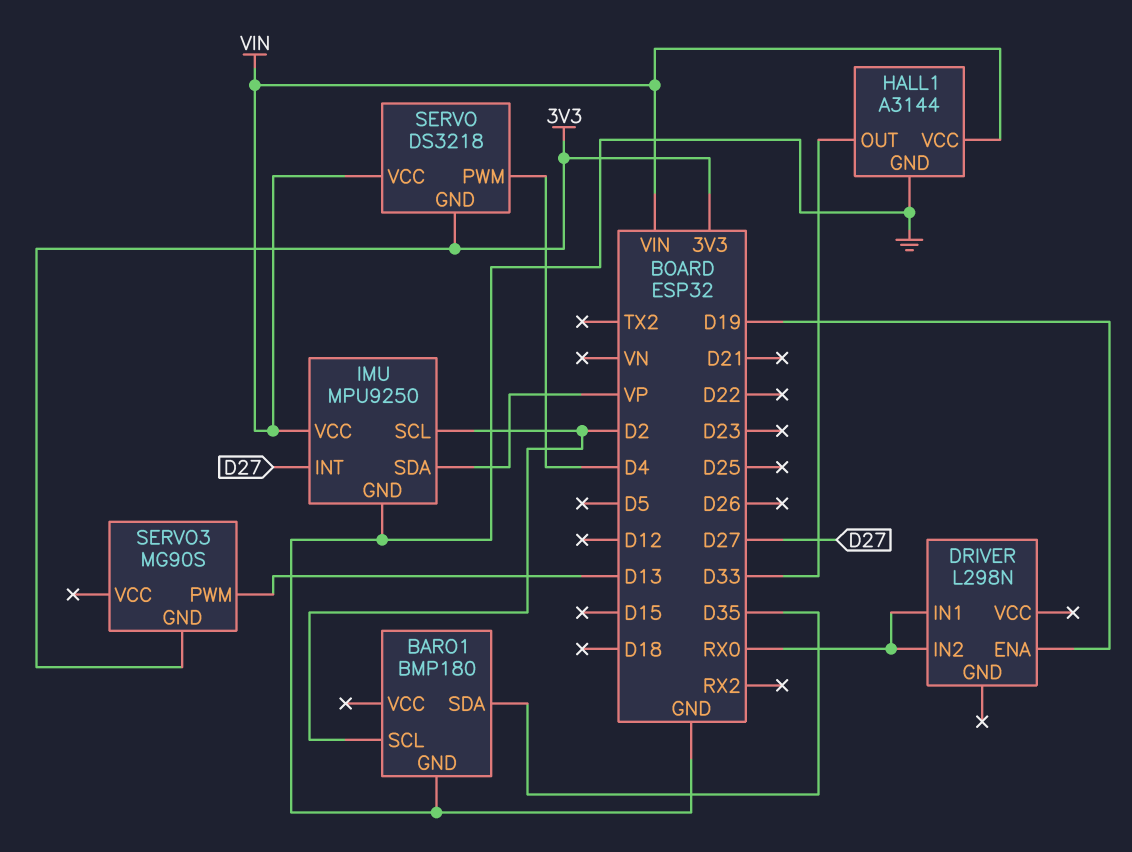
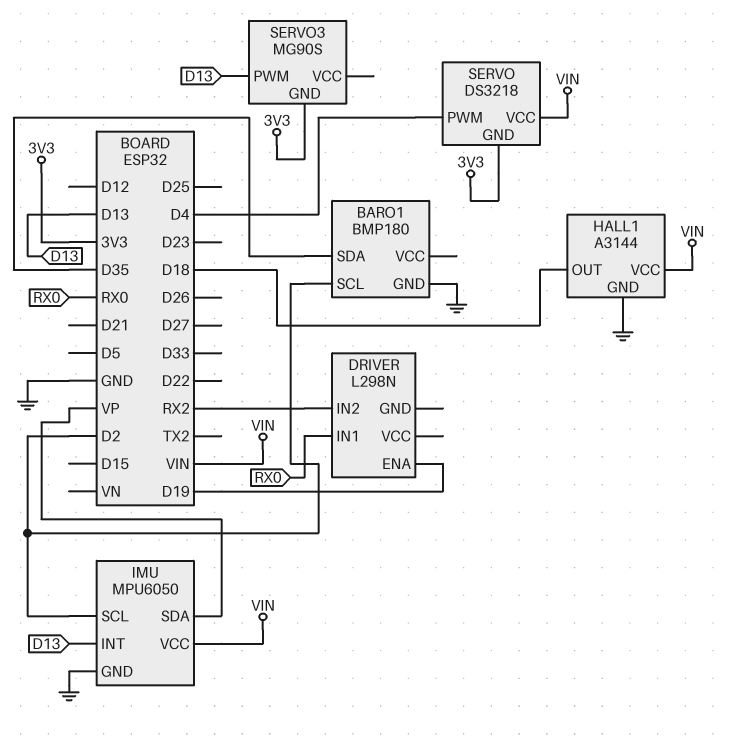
DRIVER pin IN2: RX0 -> RX2
HALL1 pin OUT: D33 -> D18
IMU: MPU9250 -> MPU6050
IMU pin INT: D27 -> D13

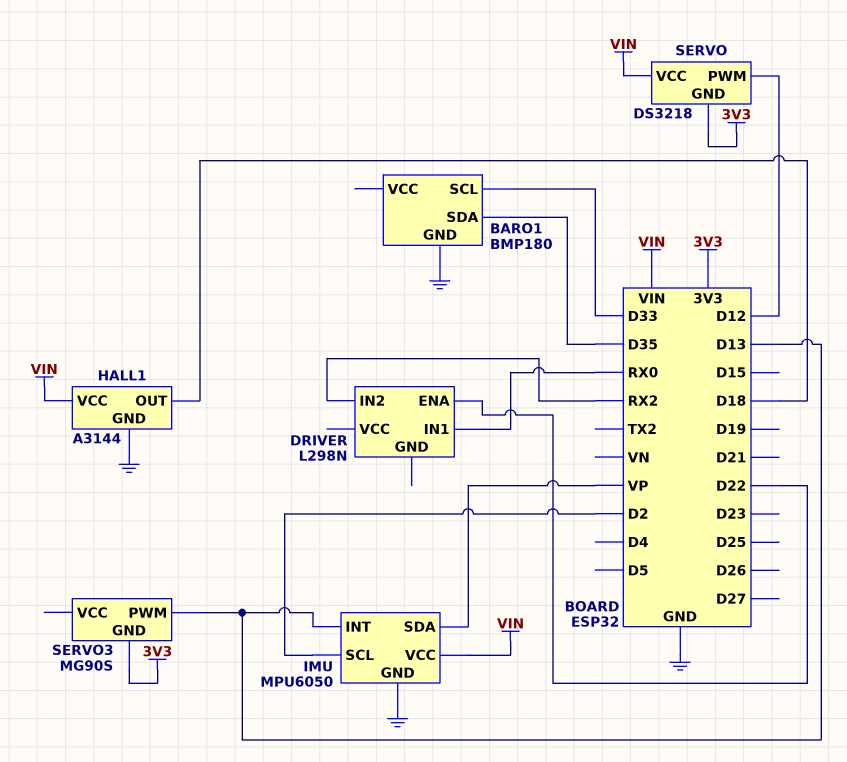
BARO1 pin SCL: D2 -> D33
DRIVER pin ENA: D19 -> D22
SERVO pin PWM: D4 -> D12

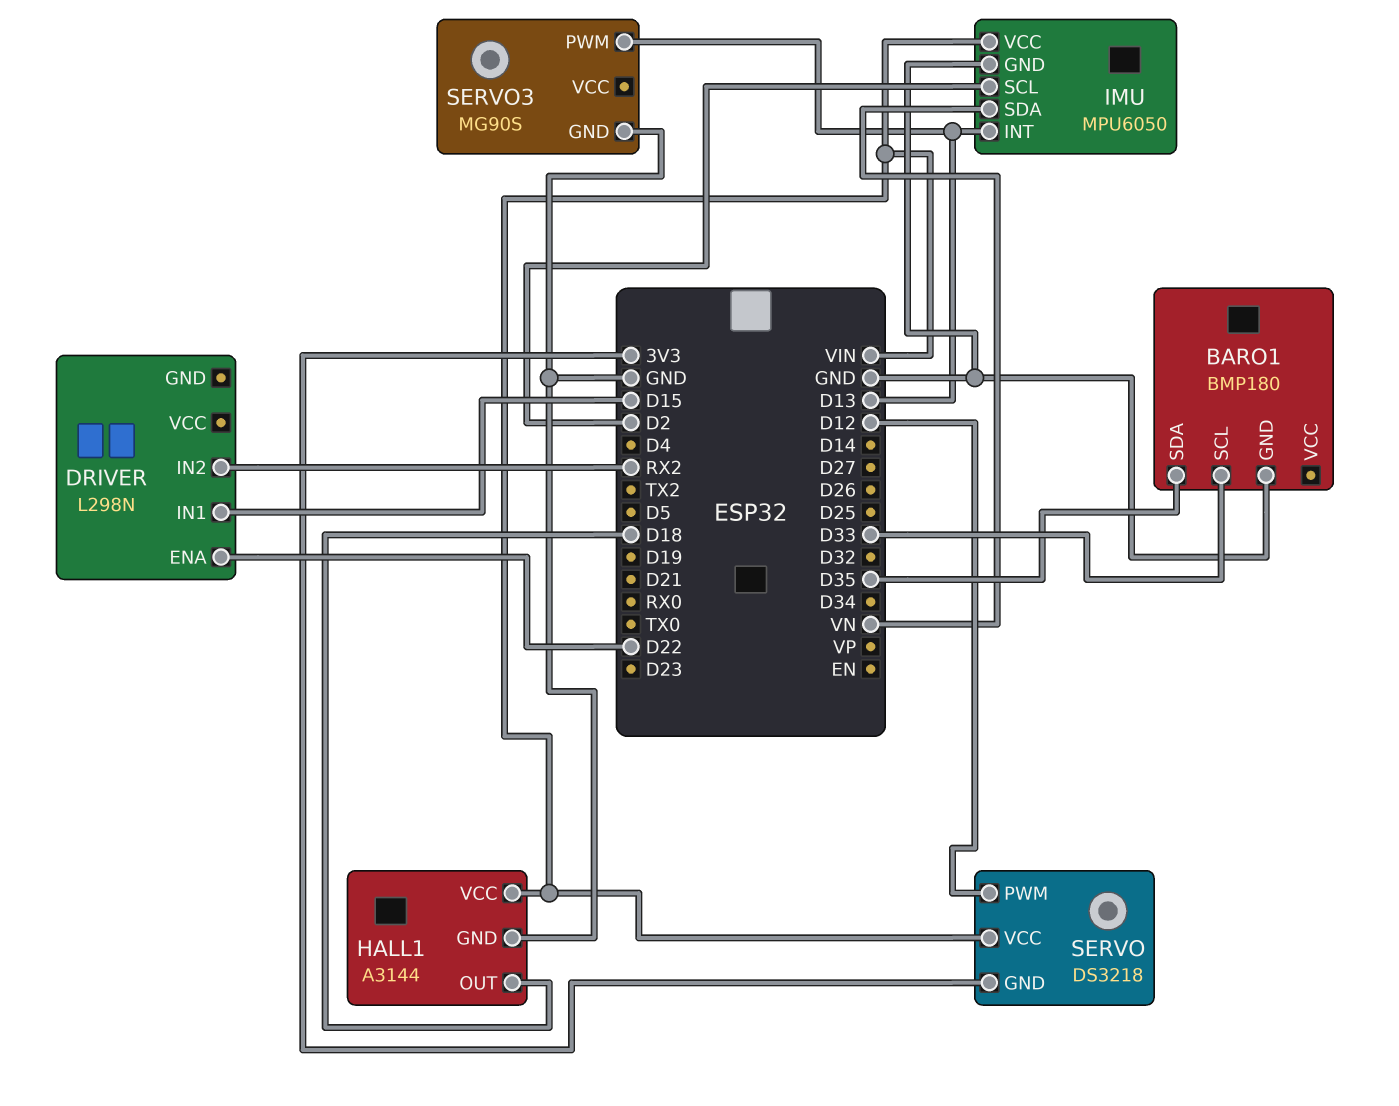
DRIVER pin IN1: RX0 -> D15
IMU pin SDA: VP -> VN
SERVO3 pin GND: 3V3 -> GND

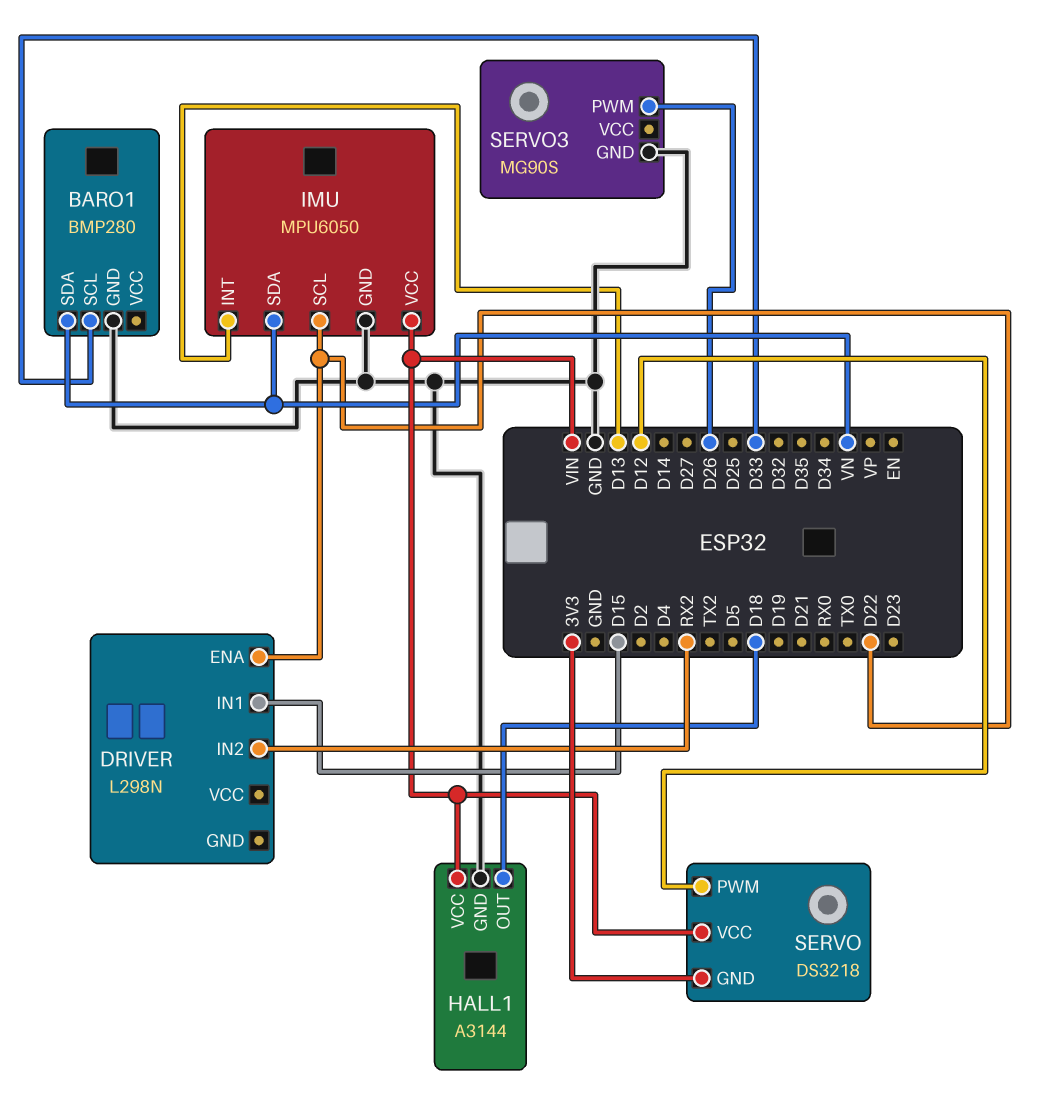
BARO1: BMP180 -> BMP280
BARO1 pin SDA: D35 -> VN
IMU pin SCL: D2 -> D22
SERVO3 pin PWM: D13 -> D26

